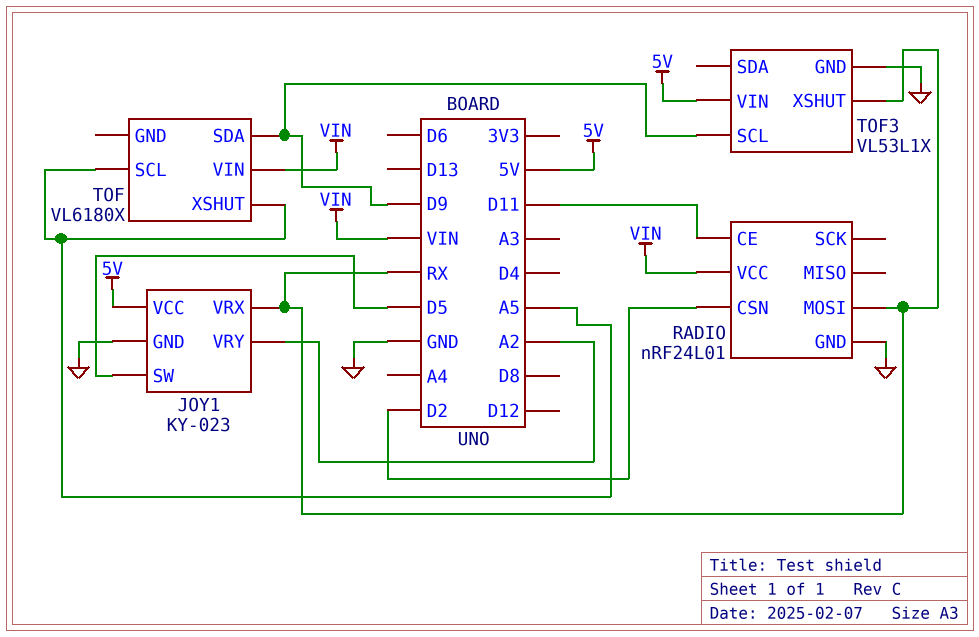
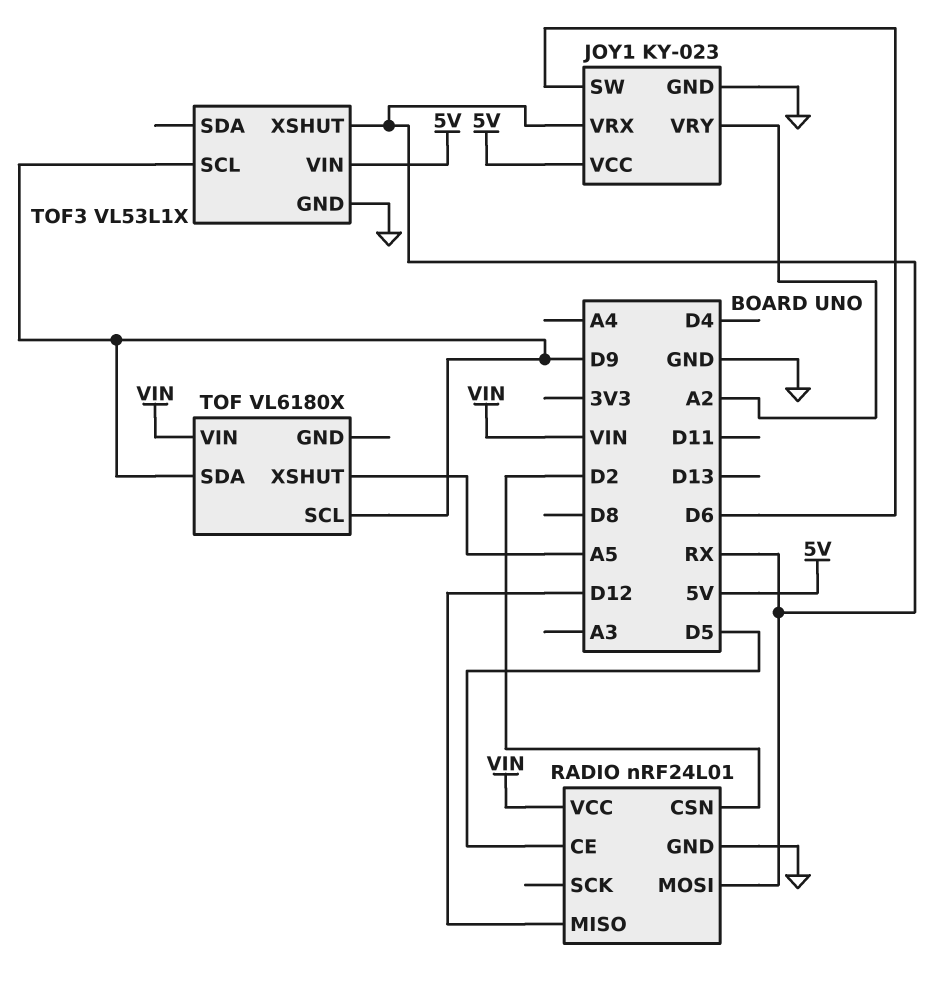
JOY1 pin SW: D5 -> D6
RADIO pin CE: D11 -> D5
RADIO pin MISO: none -> D12
TOF pin SCL: A5 -> D9

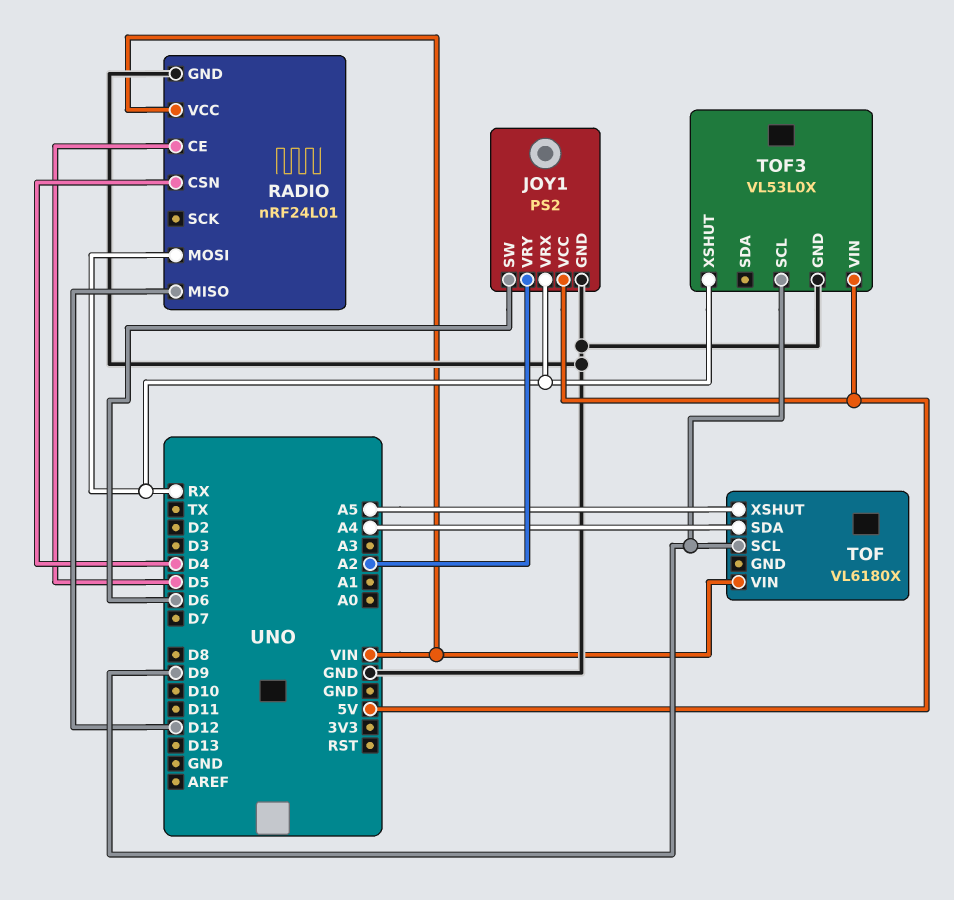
JOY1: KY-023 -> PS2
RADIO pin CSN: D2 -> D4
TOF pin SDA: D9 -> A4
TOF3: VL53L1X -> VL53L0X

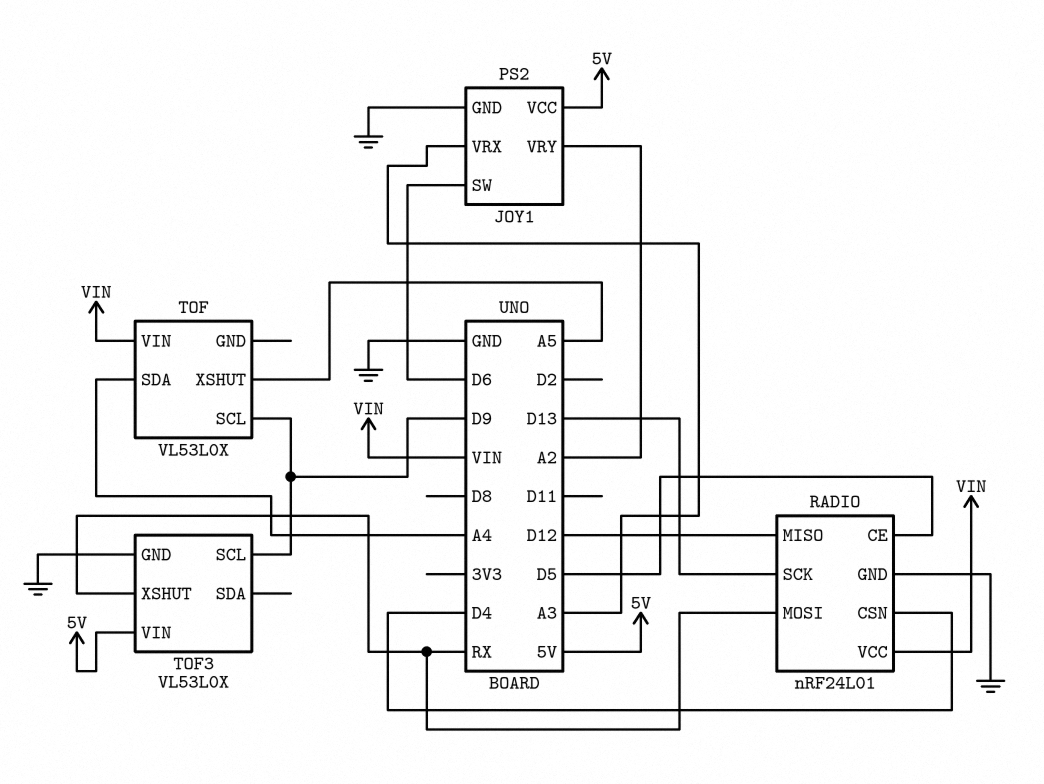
JOY1 pin VRX: RX -> A3
RADIO pin SCK: none -> D13
TOF: VL6180X -> VL53L0X

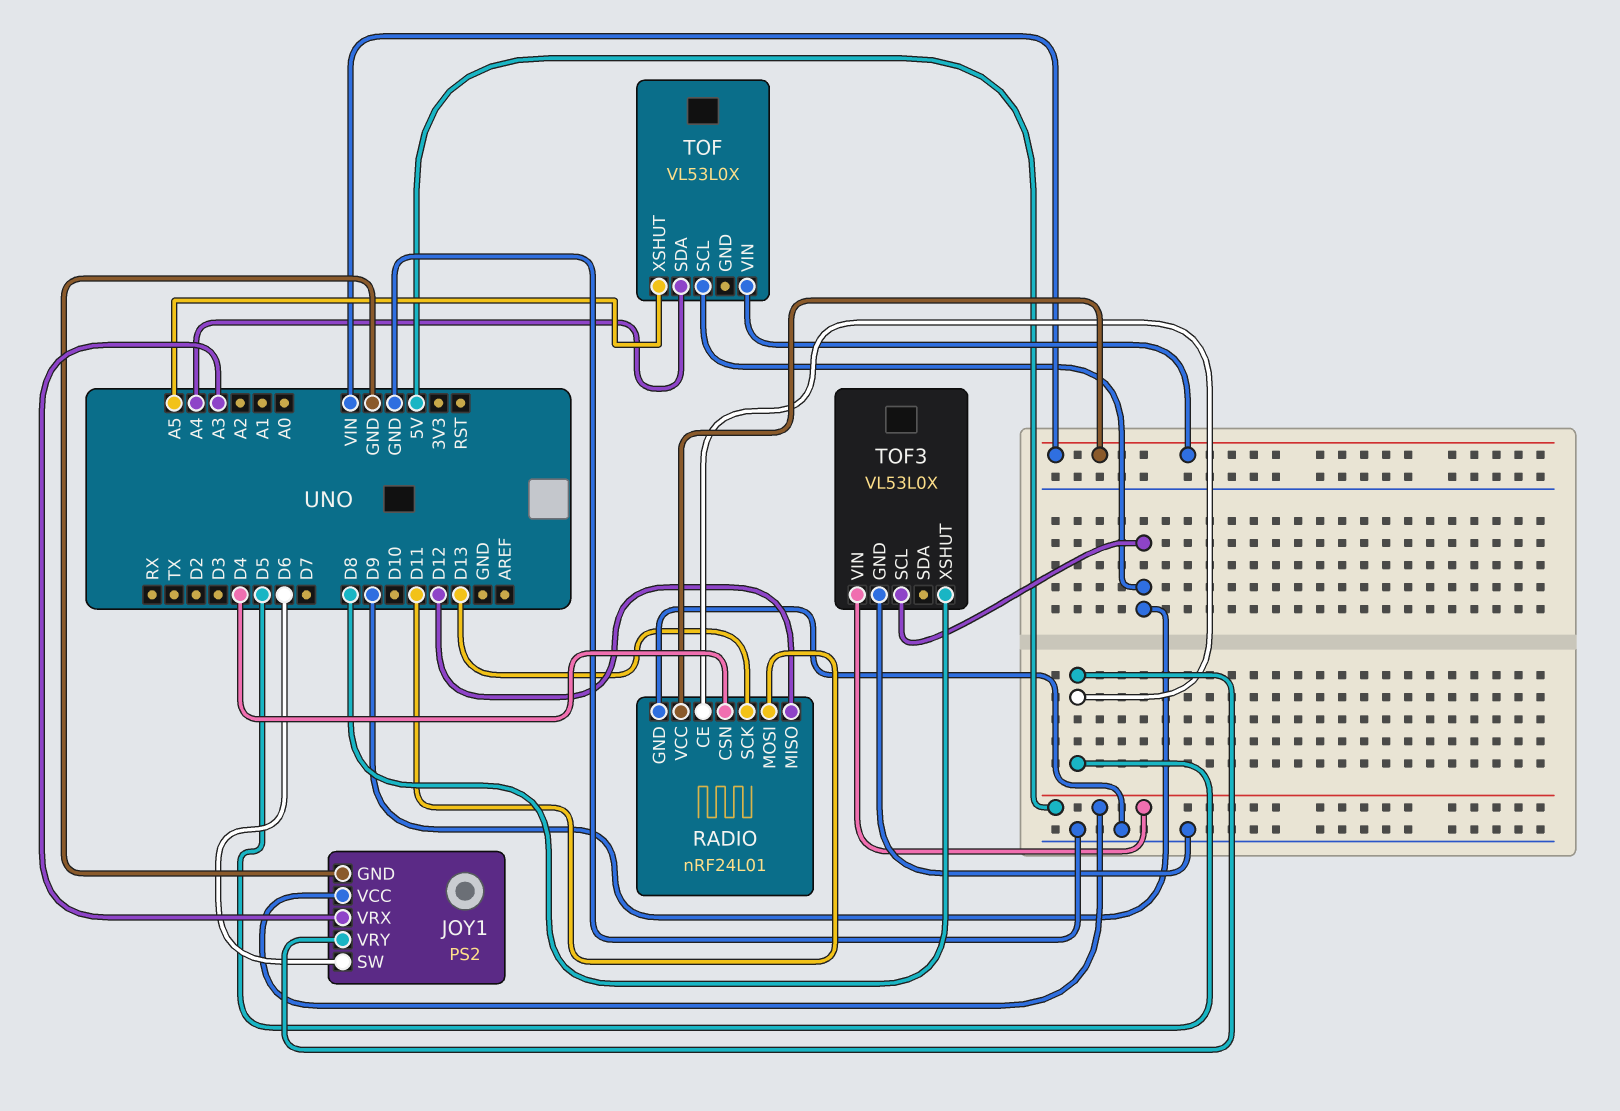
JOY1 pin VRY: A2 -> D5
RADIO pin MOSI: RX -> D11
TOF3 pin XSHUT: RX -> D8

